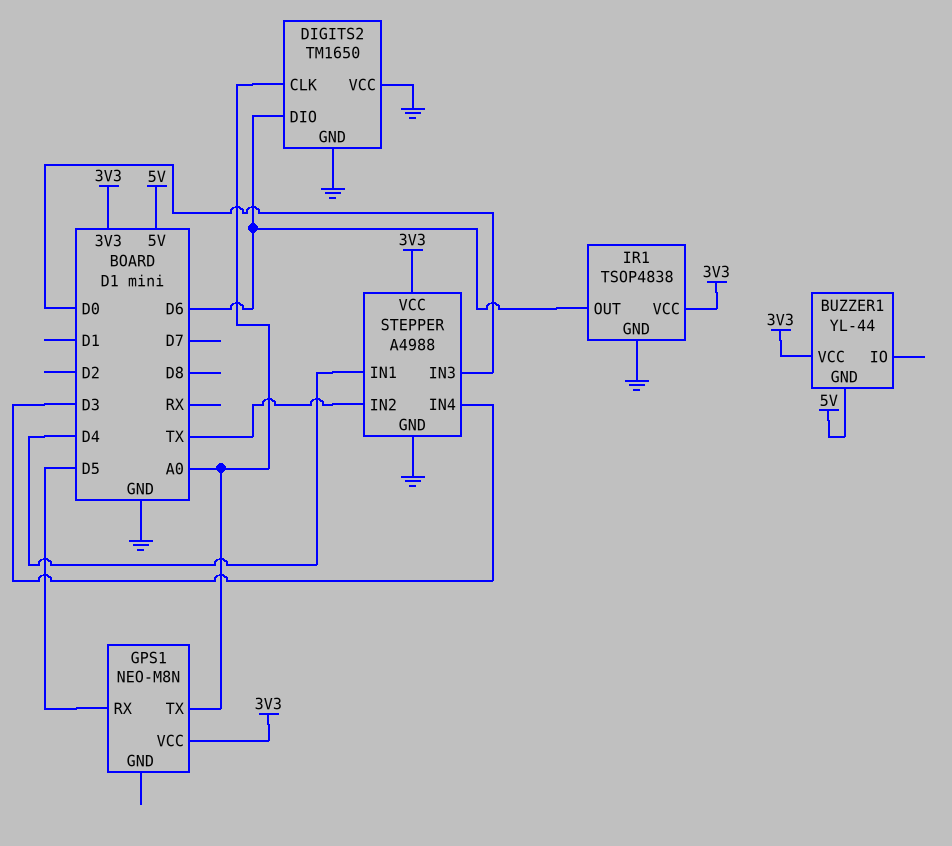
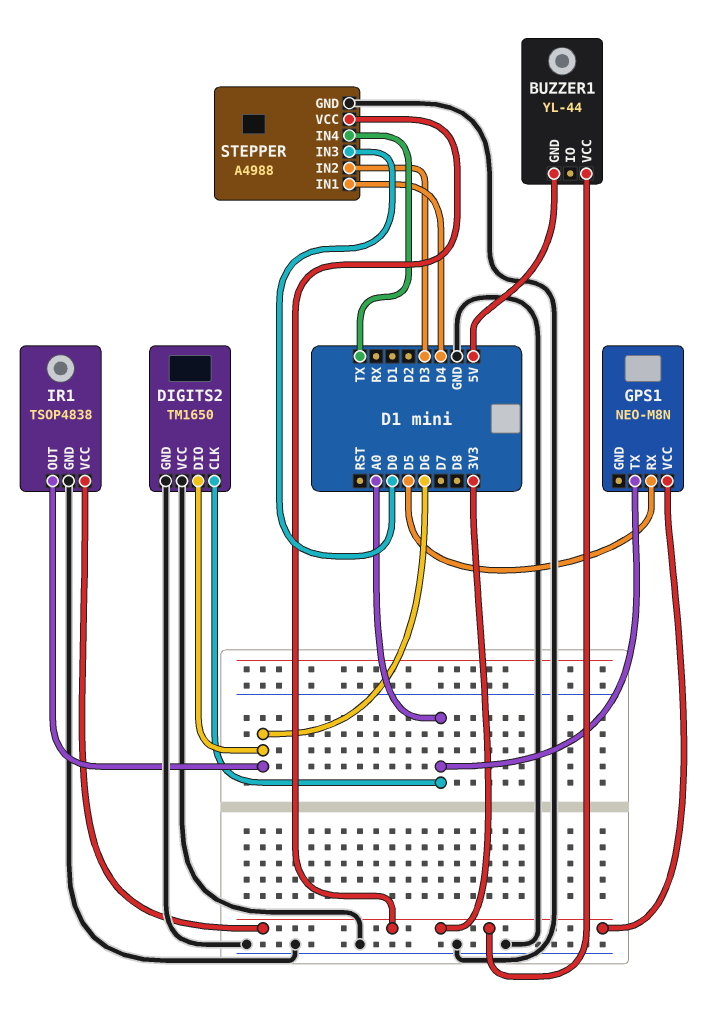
STEPPER pin IN2: TX -> D3
STEPPER pin IN4: D3 -> TX

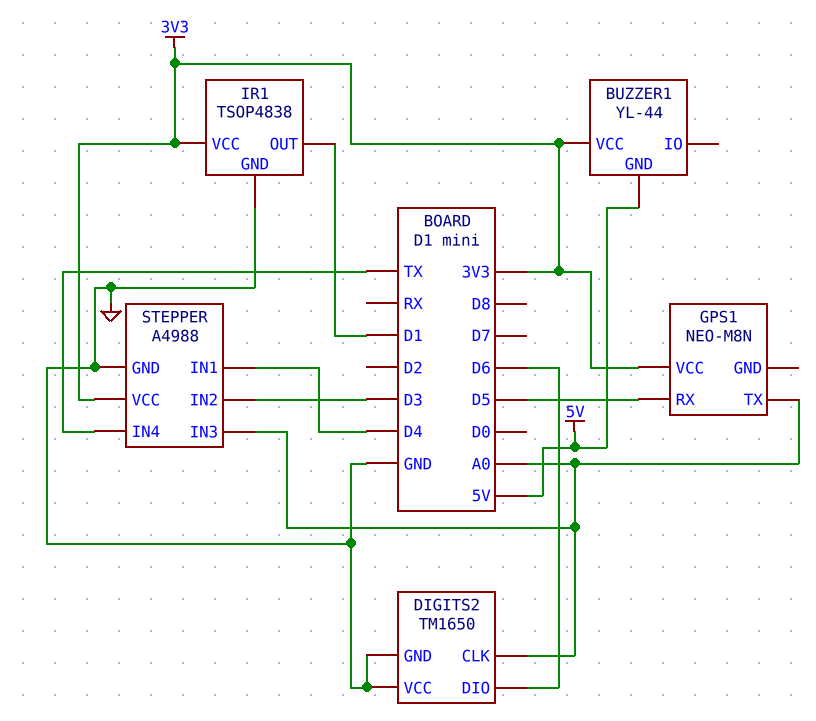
IR1 pin OUT: D6 -> D1
STEPPER pin IN3: D0 -> A0

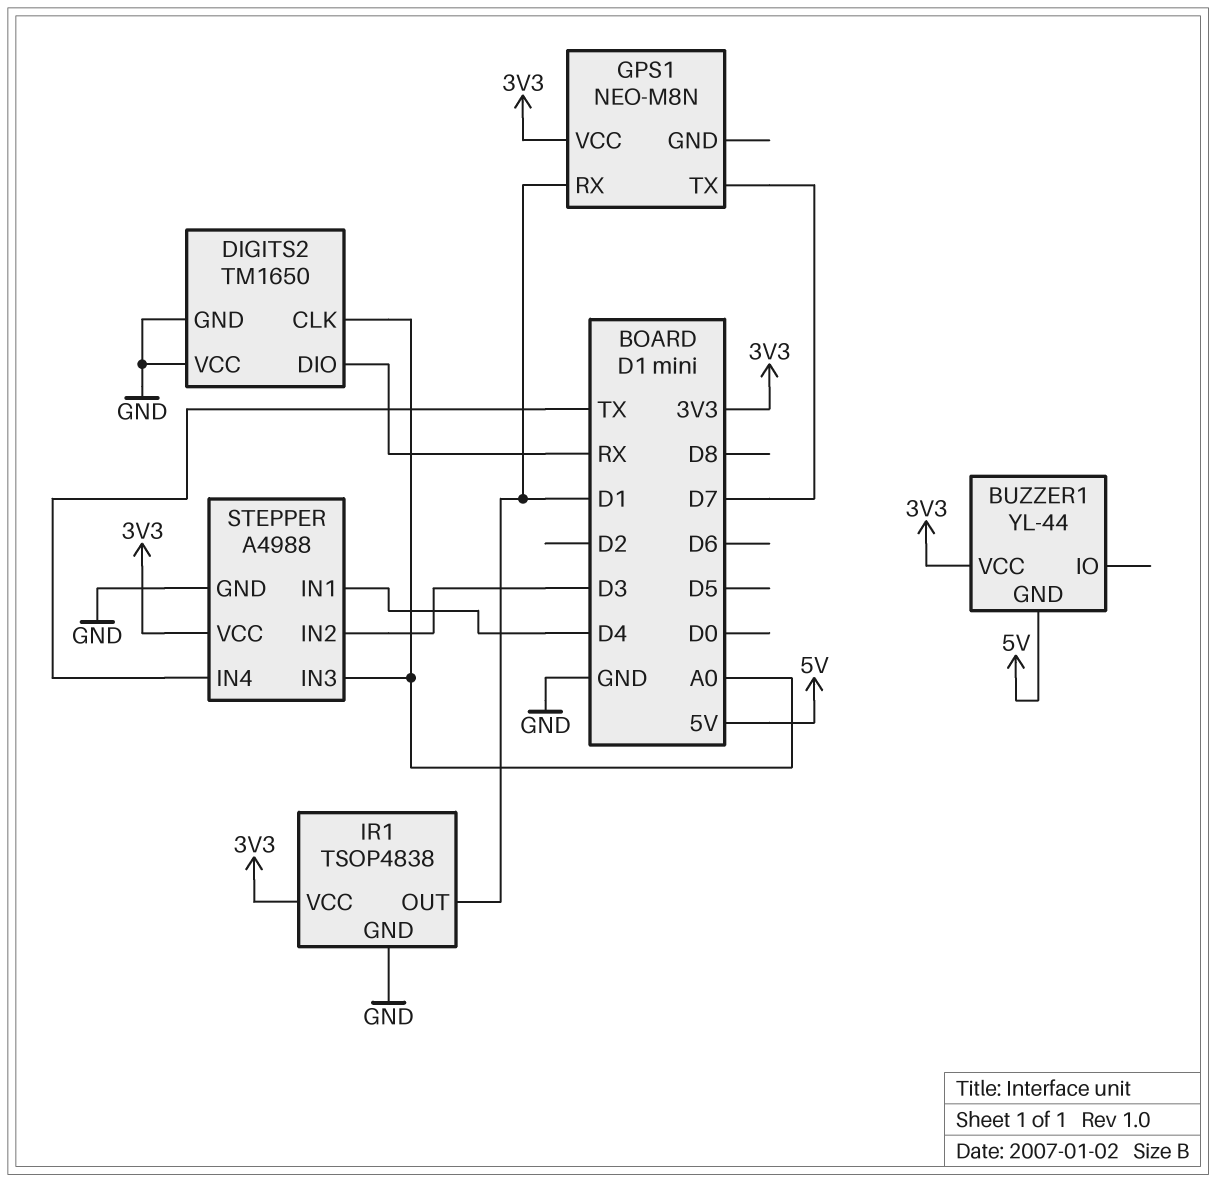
DIGITS2 pin DIO: D6 -> RX
GPS1 pin RX: D5 -> D1
GPS1 pin TX: A0 -> D7

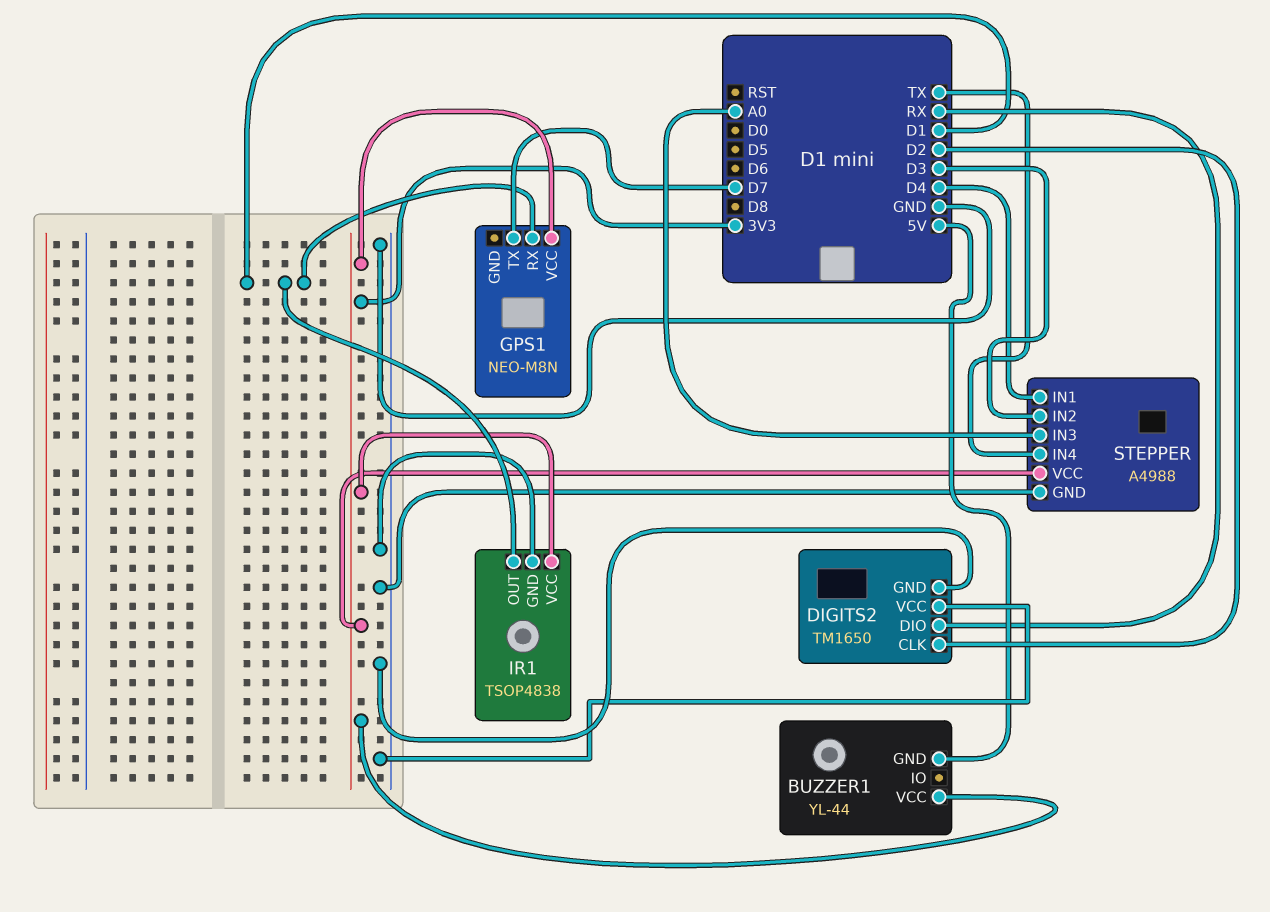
DIGITS2 pin CLK: A0 -> D2

